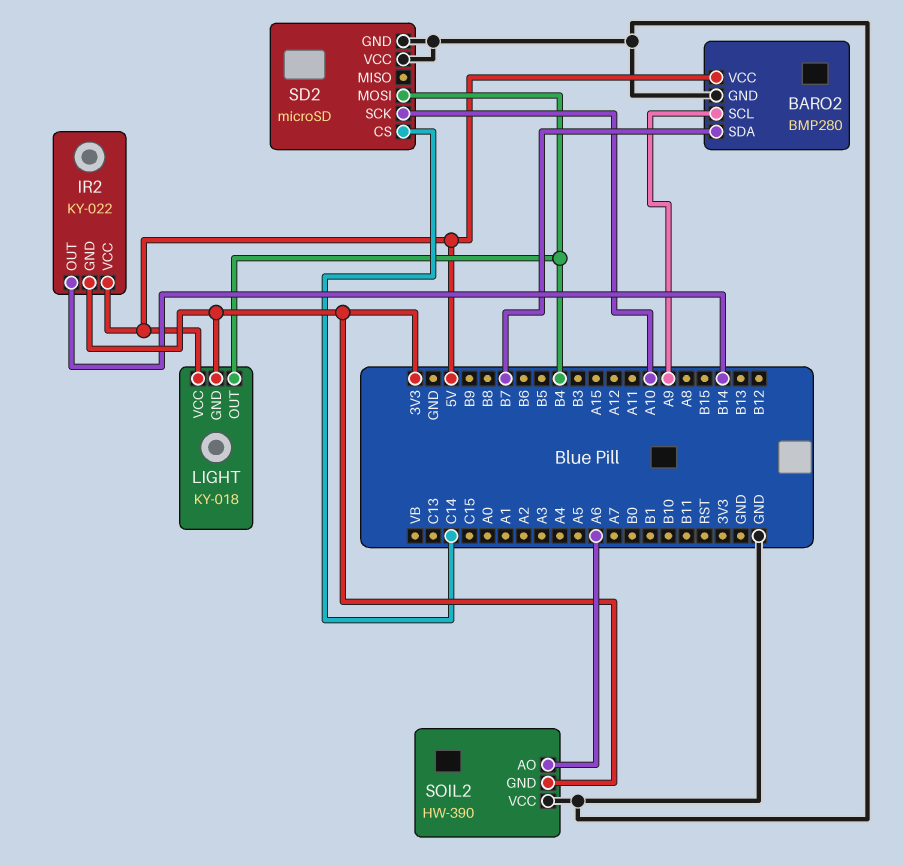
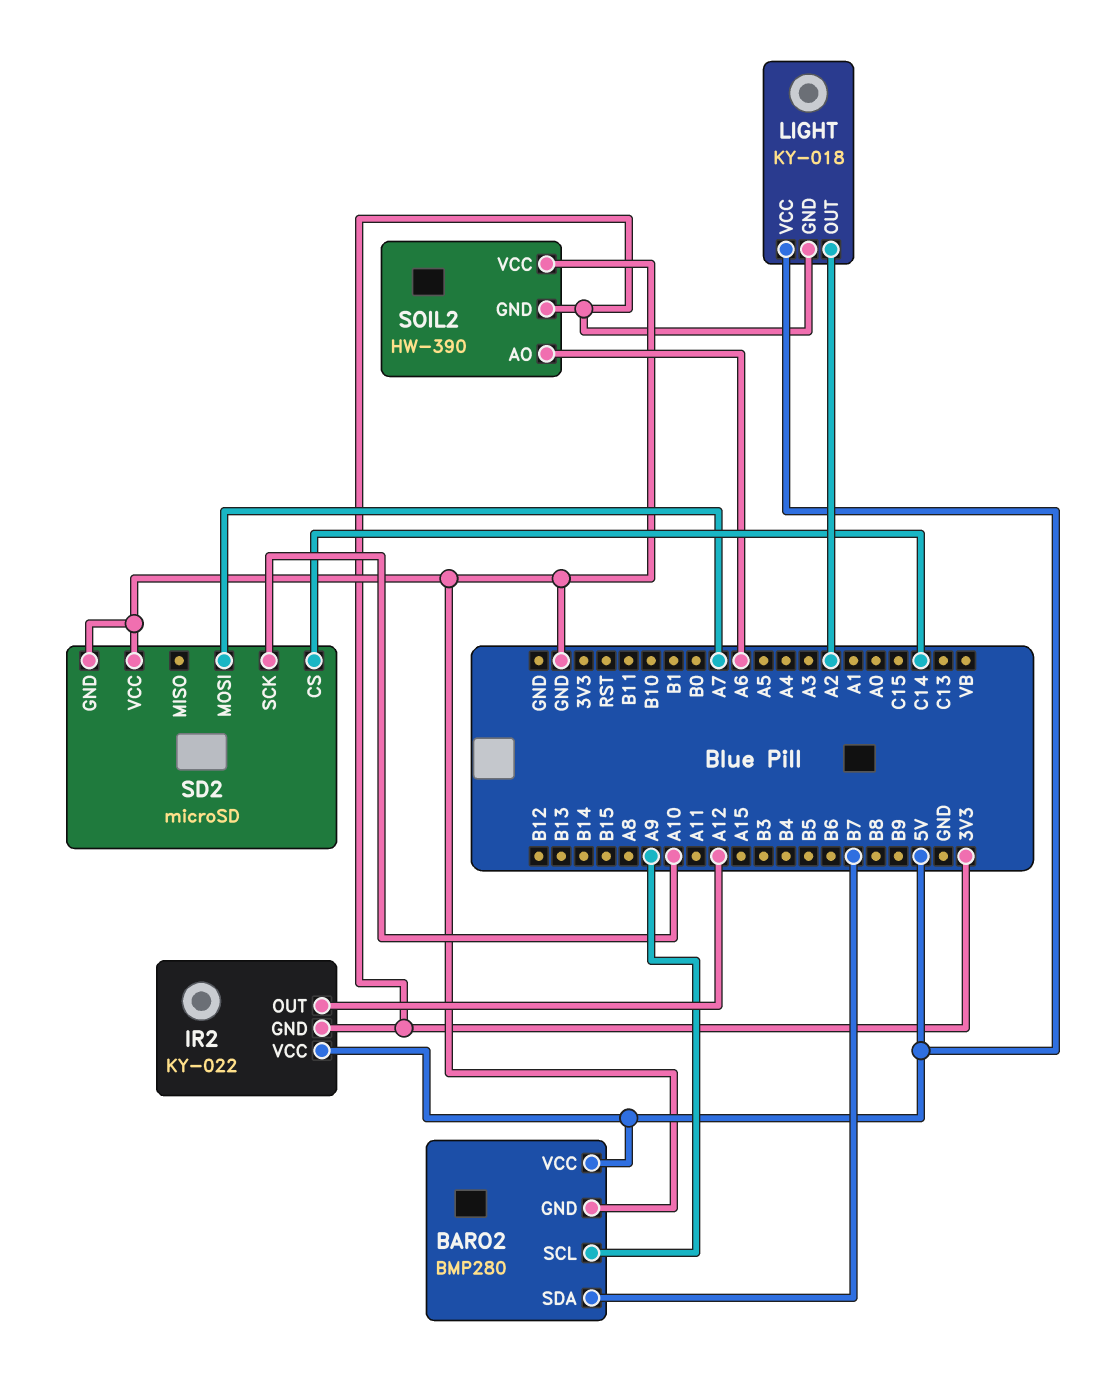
IR2 pin OUT: B14 -> A12
LIGHT pin OUT: B4 -> A2
SD2 pin MOSI: B4 -> A7

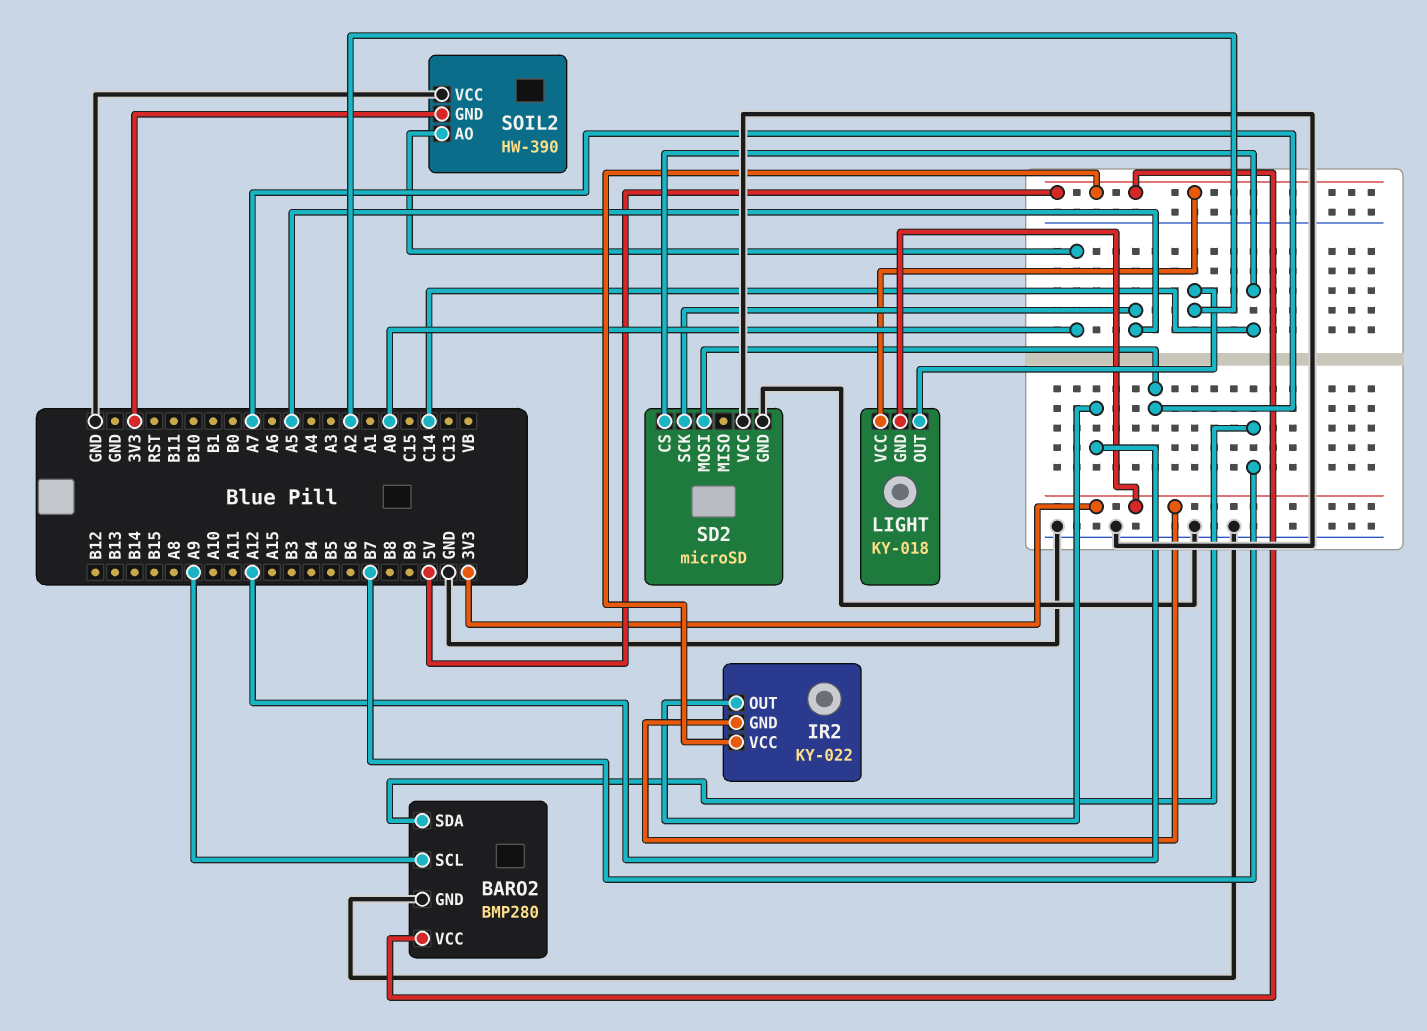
SD2 pin SCK: A10 -> A5
SOIL2 pin AO: A6 -> A0

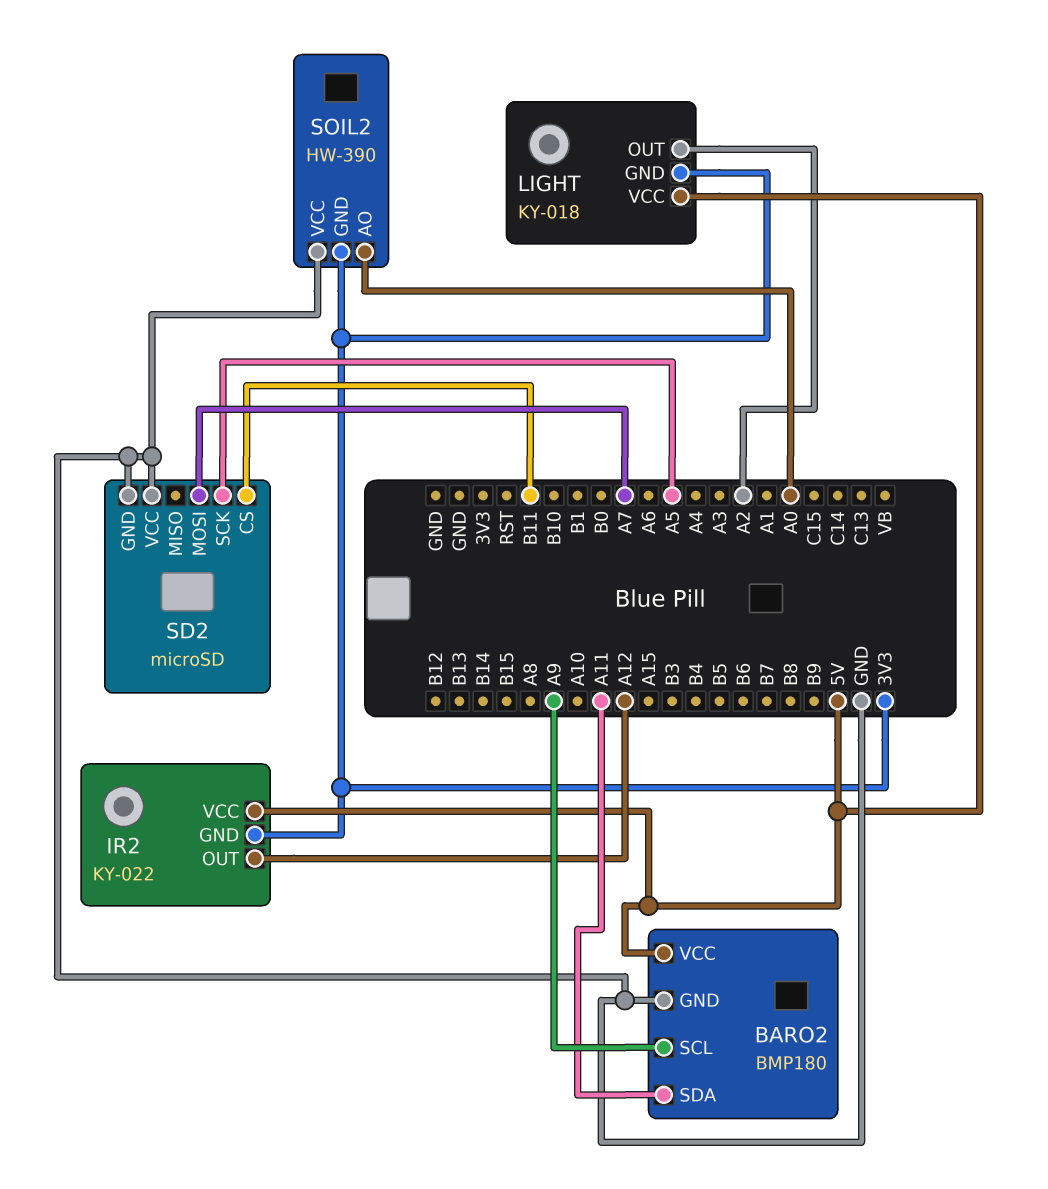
BARO2: BMP280 -> BMP180
BARO2 pin SDA: B7 -> A11
SD2 pin CS: C14 -> B11

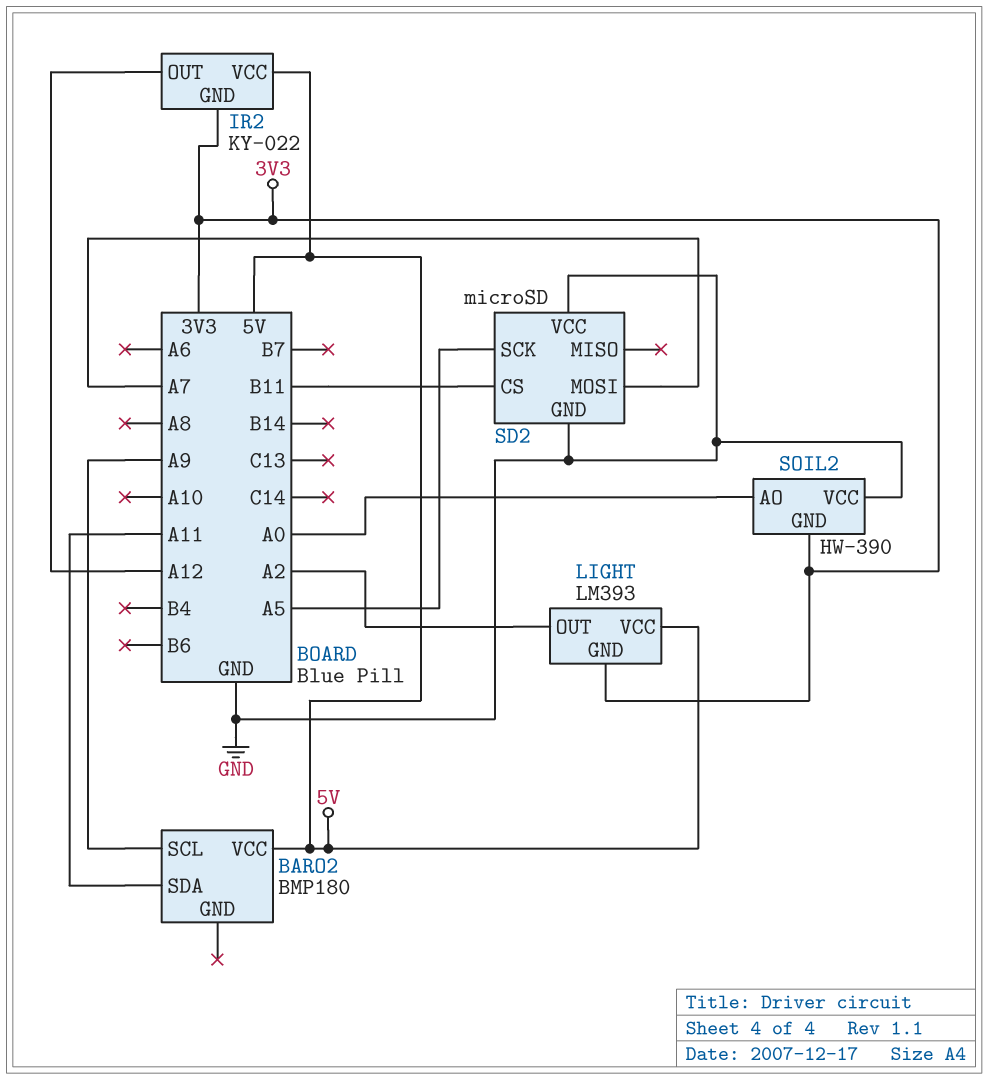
BARO2 pin GND: GND -> none
LIGHT: KY-018 -> LM393

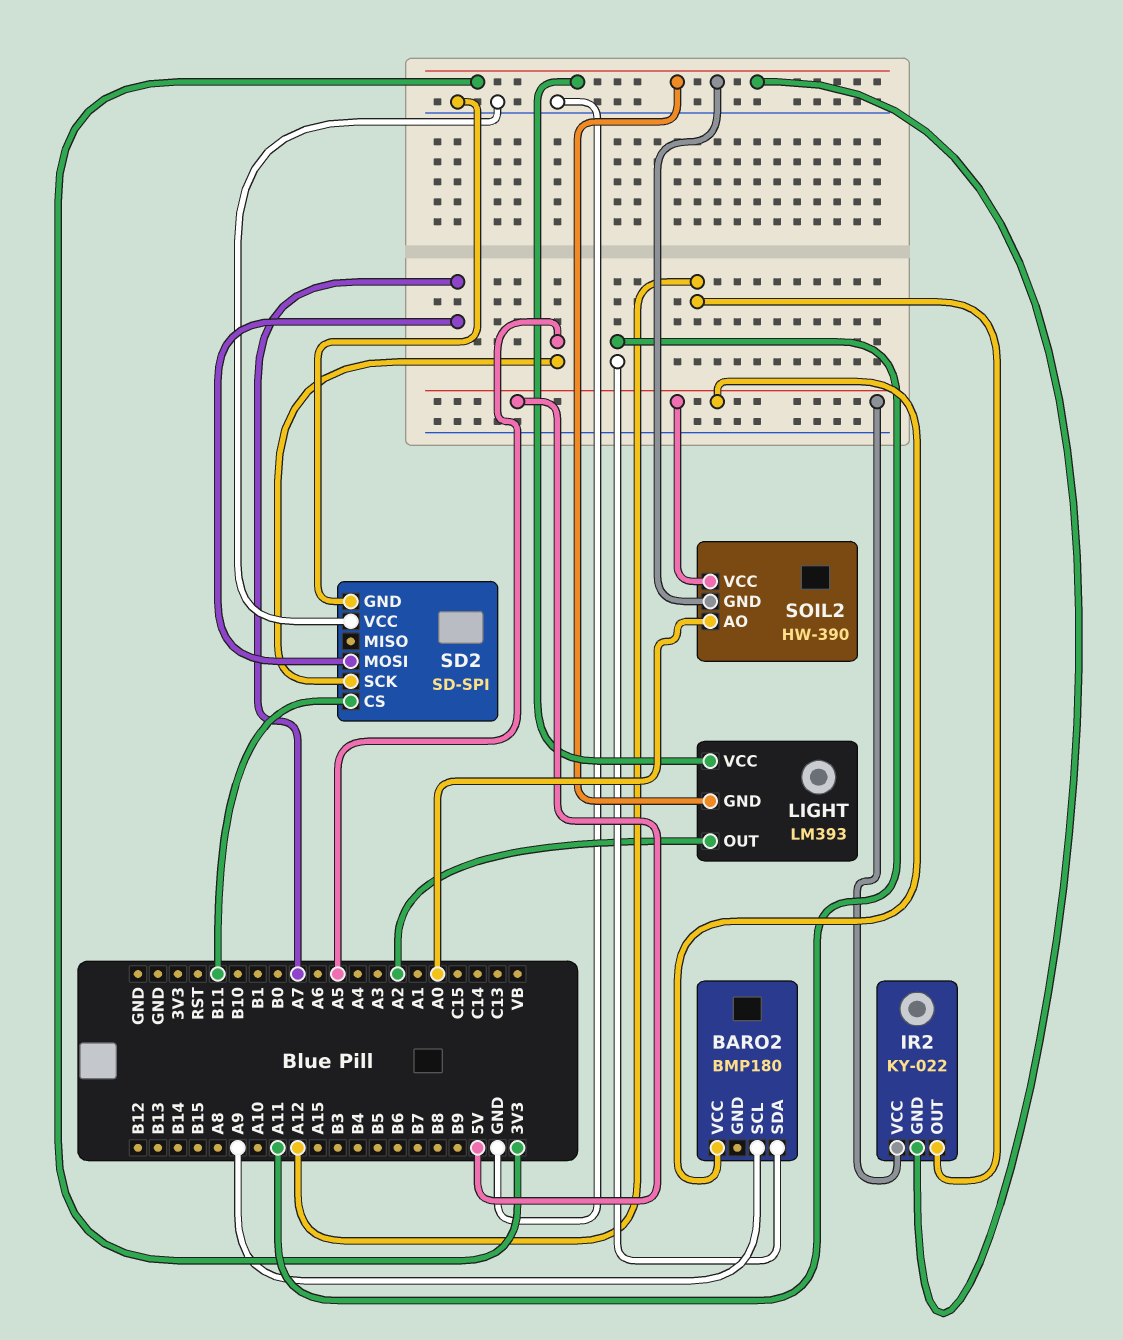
LIGHT pin VCC: 5V -> 3V3
SD2: microSD -> SD-SPI
SOIL2 pin VCC: GND -> 5V

